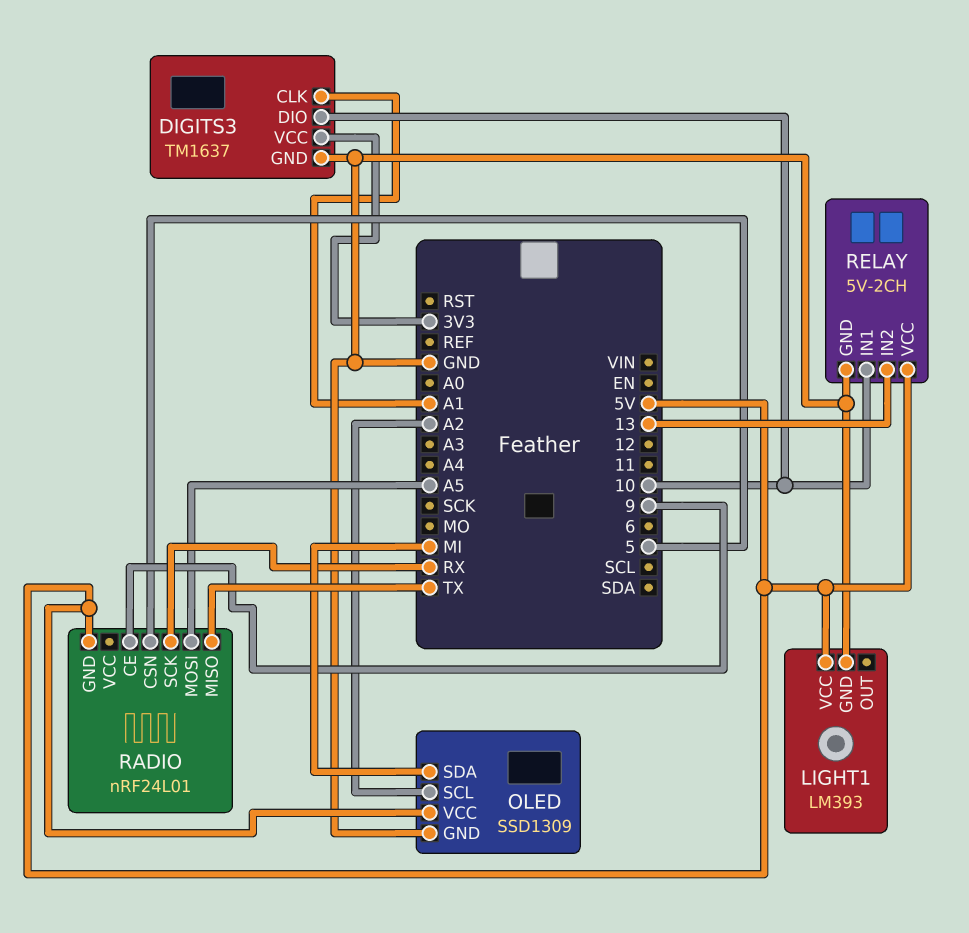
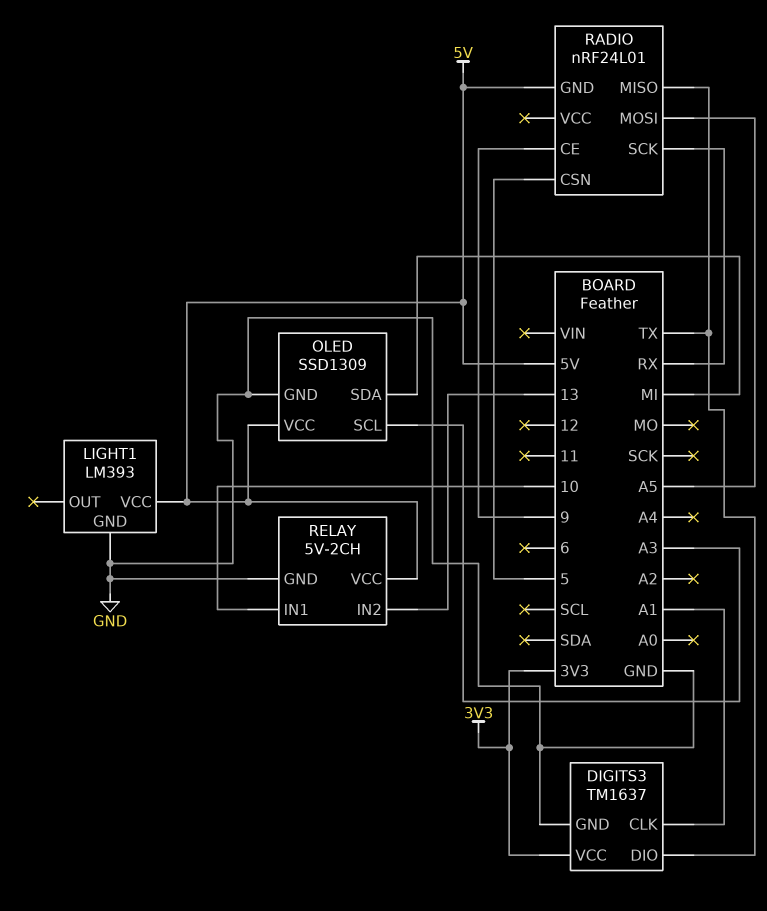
DIGITS3 pin DIO: 10 -> TX
OLED pin SCL: A2 -> A3

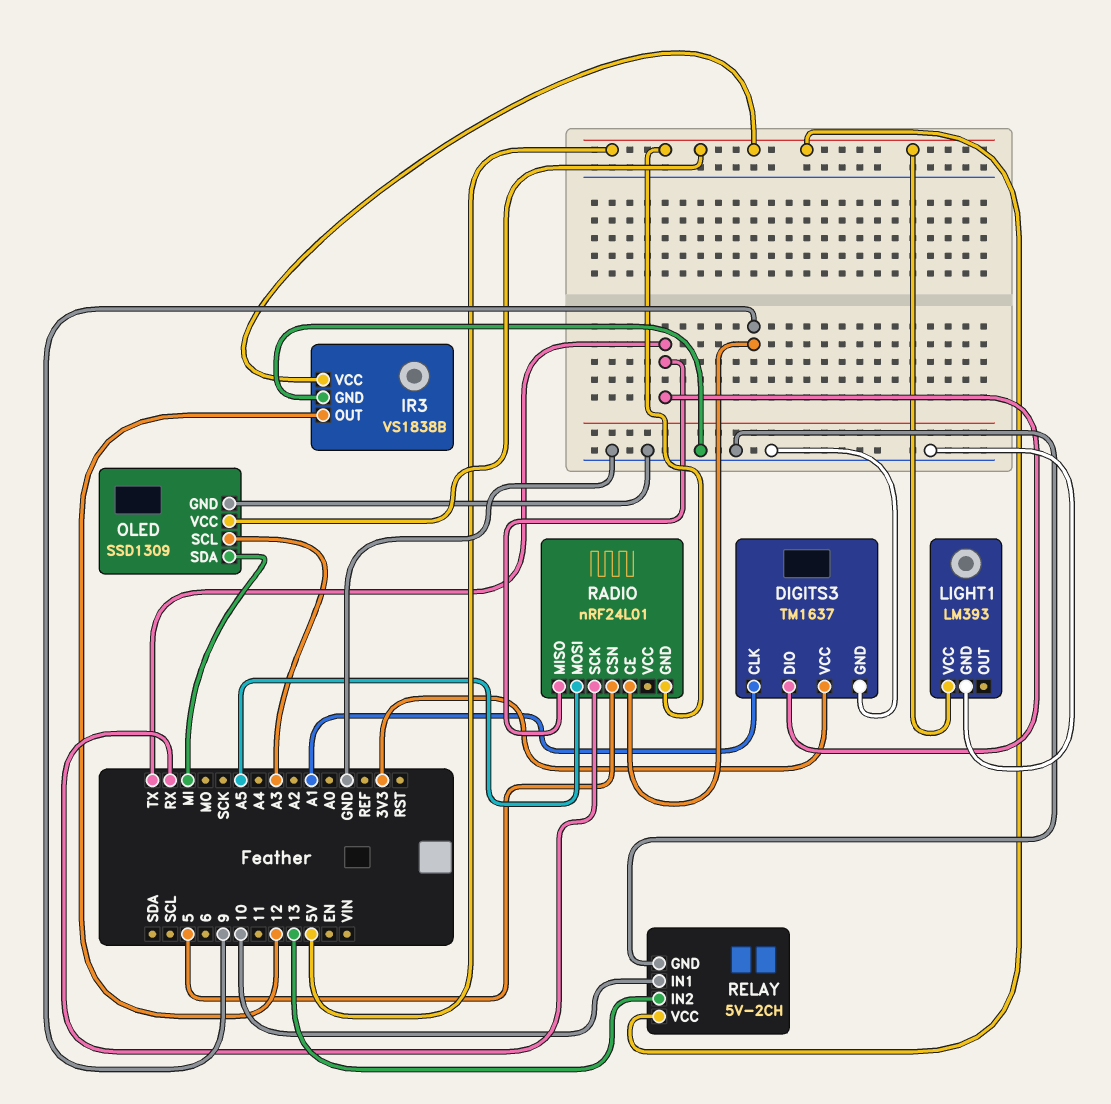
IR3: none -> VS1838B
IR3 pin GND: none -> GND
IR3 pin OUT: none -> 12
IR3 pin VCC: none -> 5V

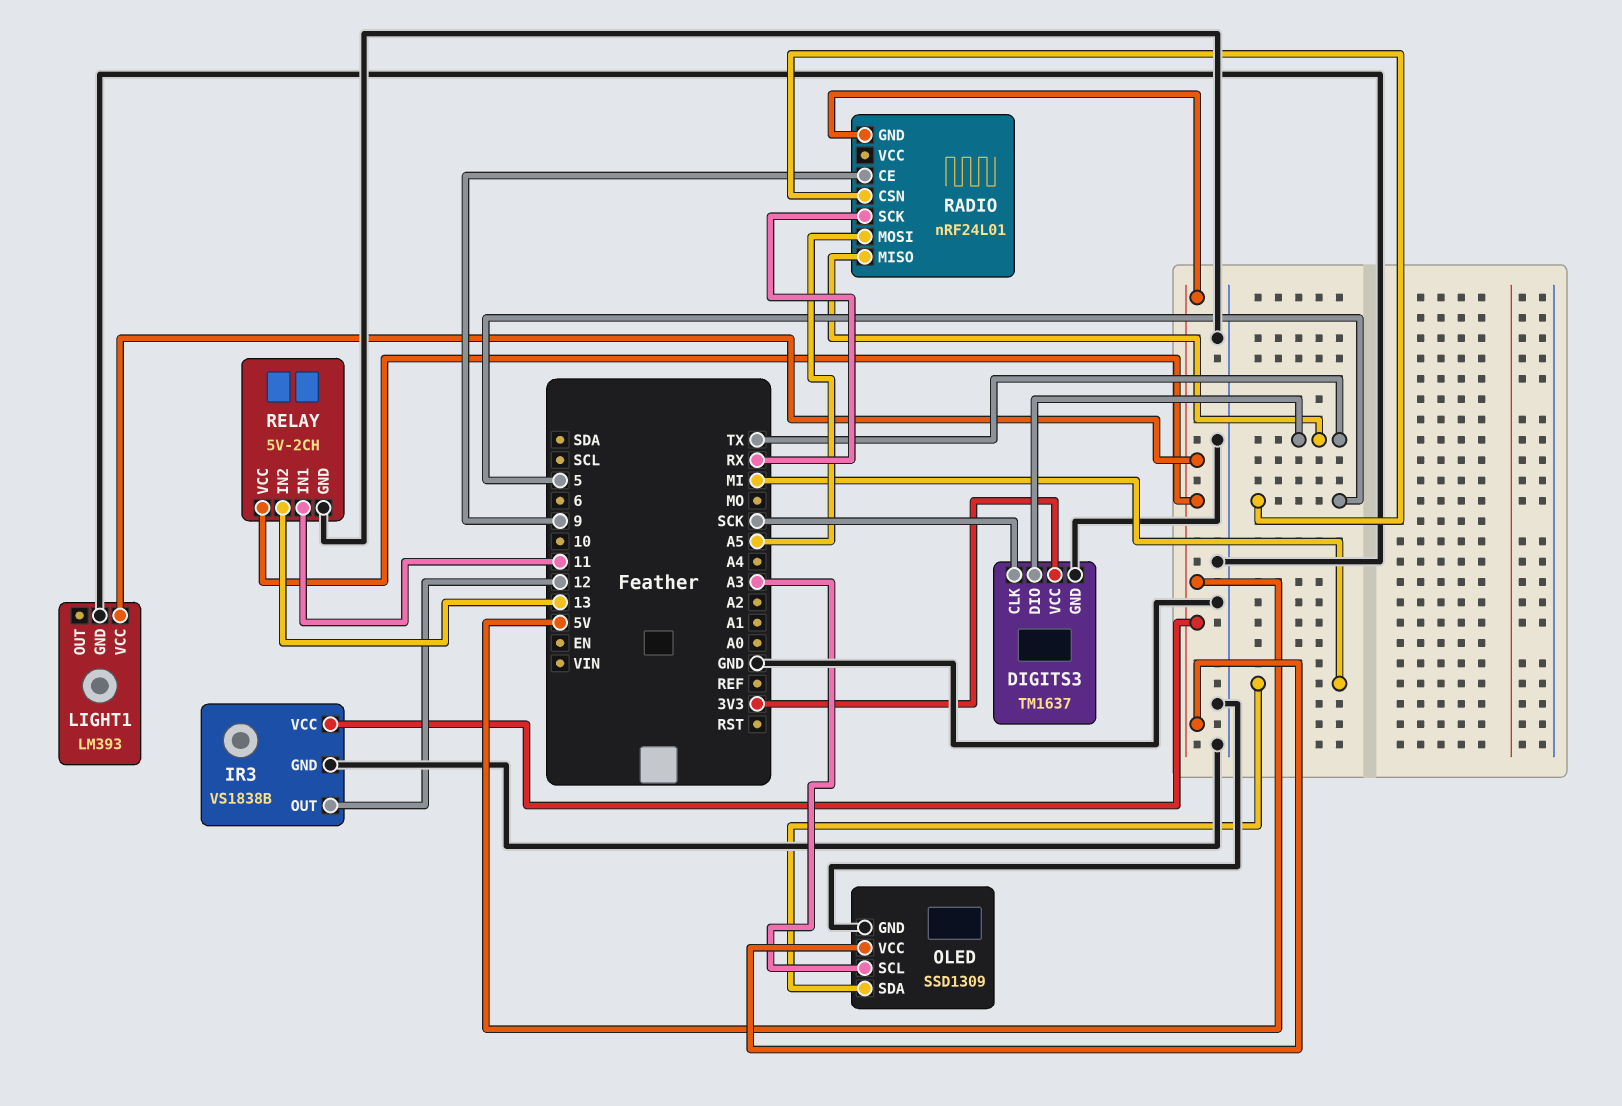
DIGITS3 pin CLK: A1 -> SCK
RELAY pin IN1: 10 -> 11

